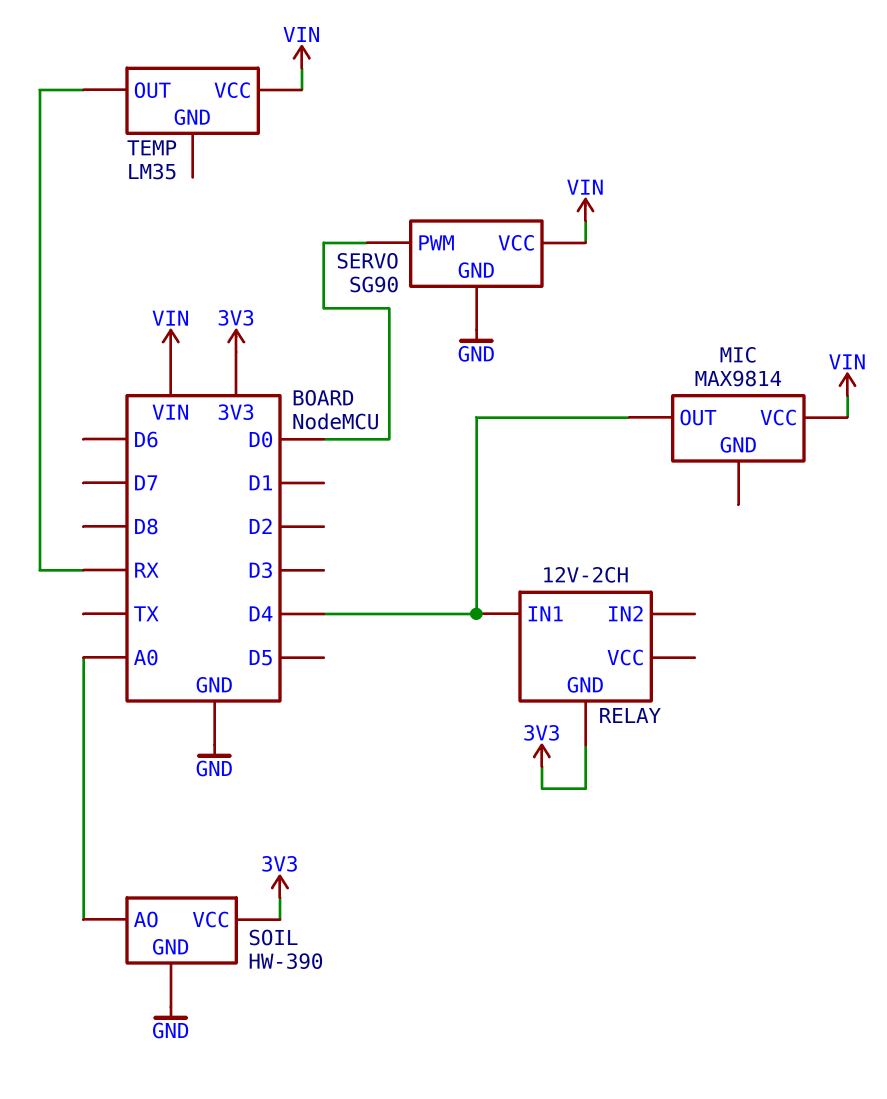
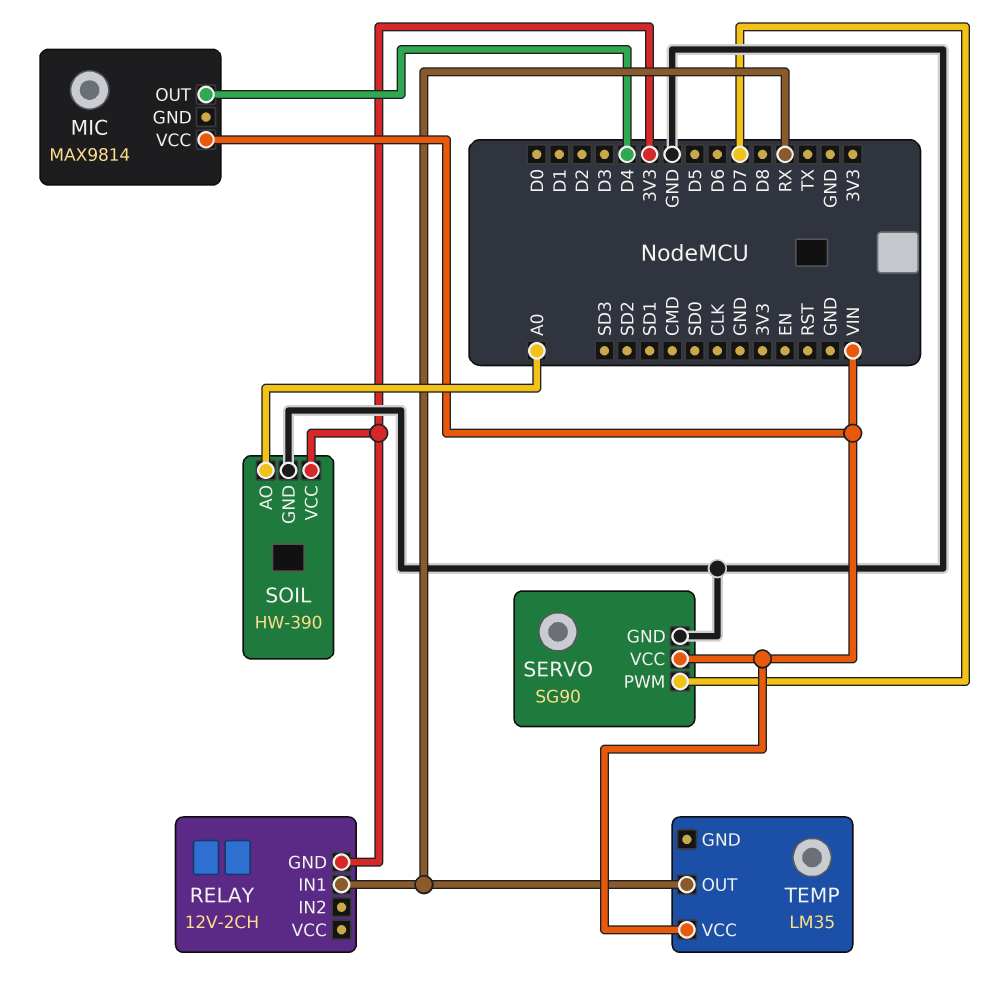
RELAY pin IN1: D4 -> RX
SERVO pin PWM: D0 -> D7

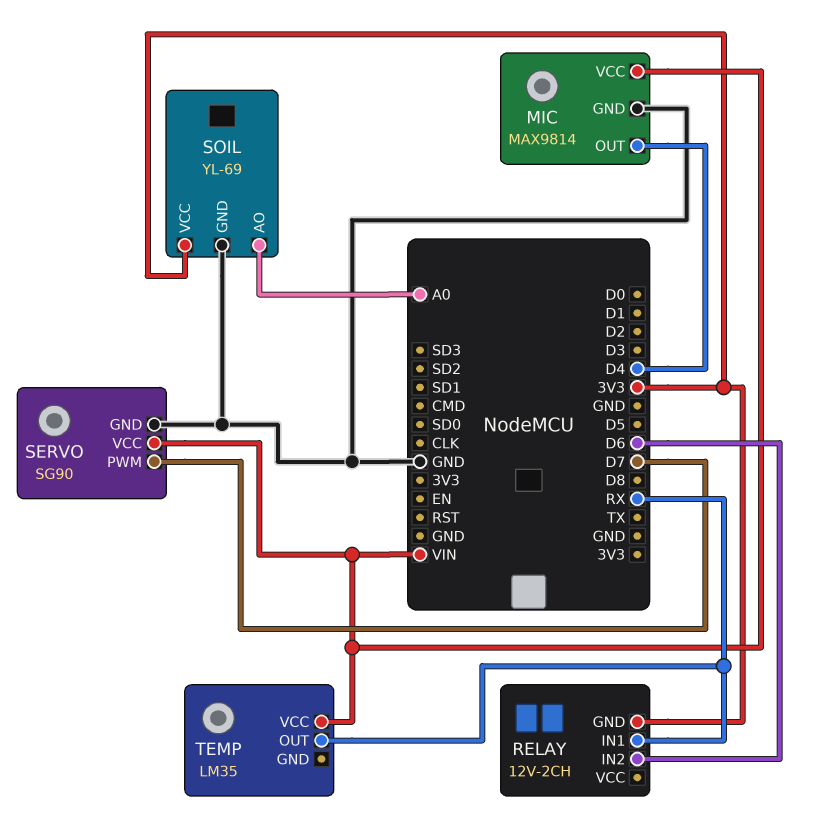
MIC pin GND: none -> GND
RELAY pin IN2: none -> D6
SOIL: HW-390 -> YL-69

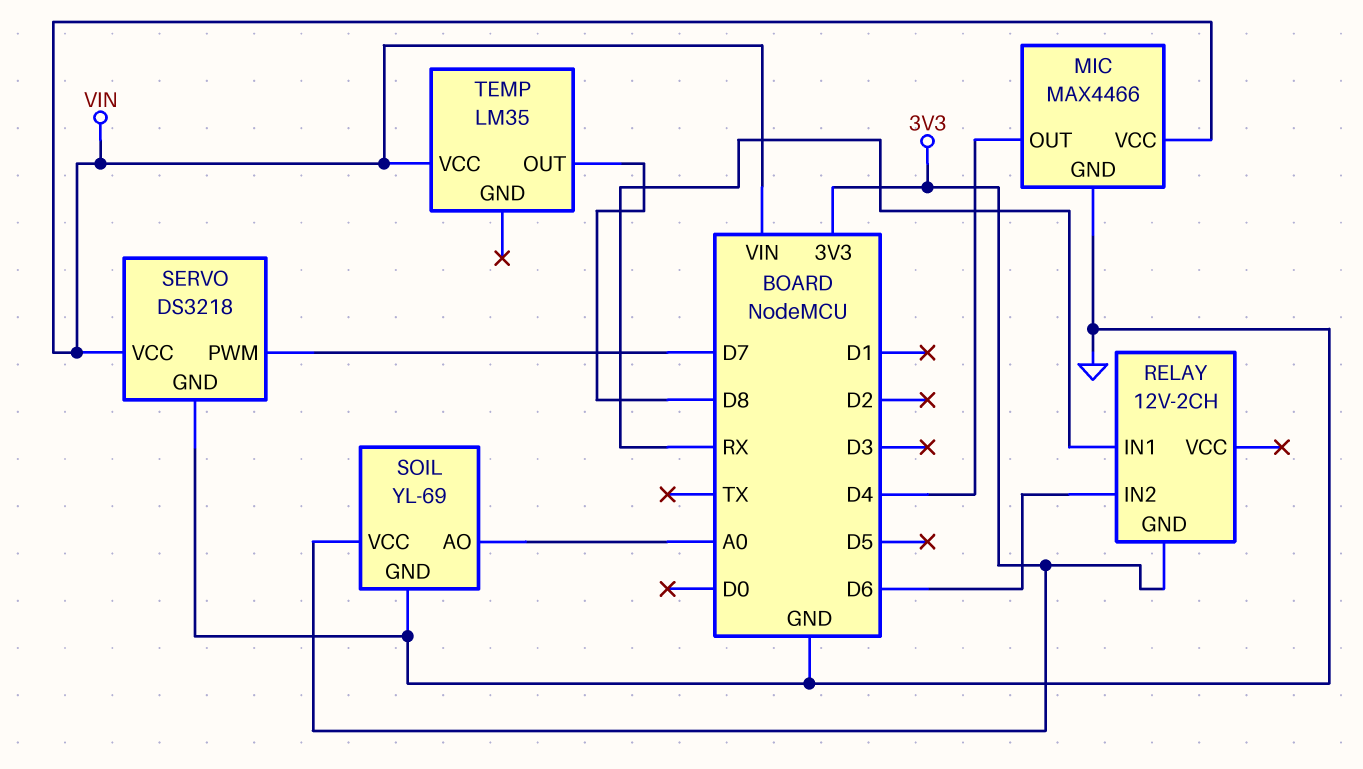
MIC: MAX9814 -> MAX4466
SERVO: SG90 -> DS3218
TEMP pin OUT: RX -> D8

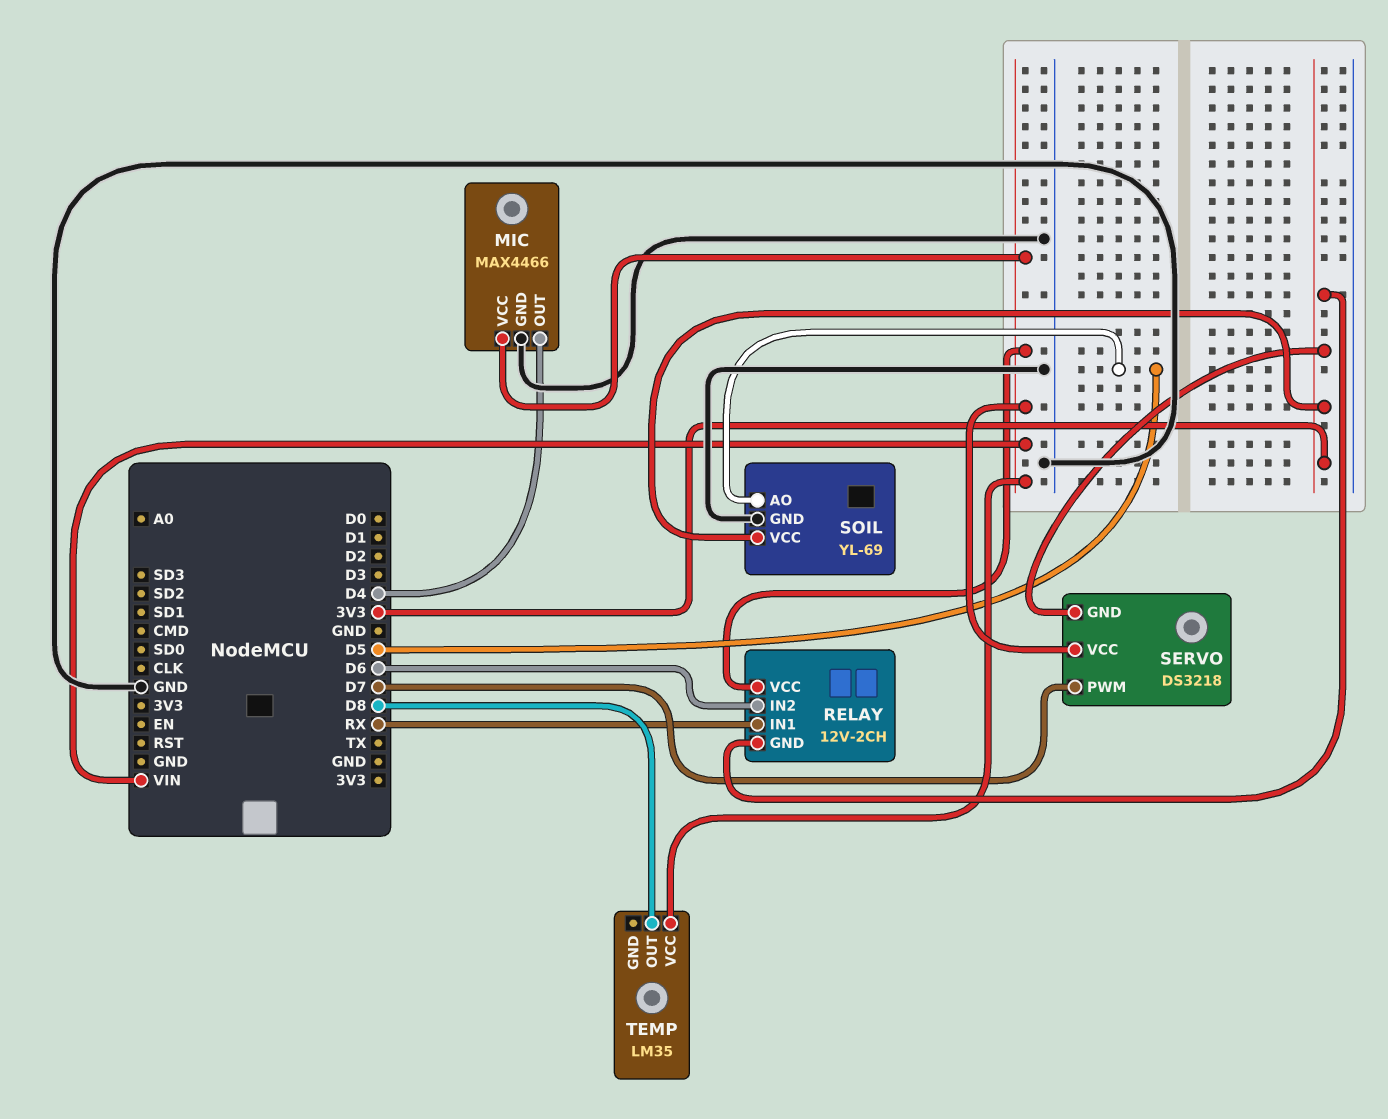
RELAY pin VCC: none -> VIN
SERVO pin GND: GND -> 3V3
SOIL pin AO: A0 -> D5

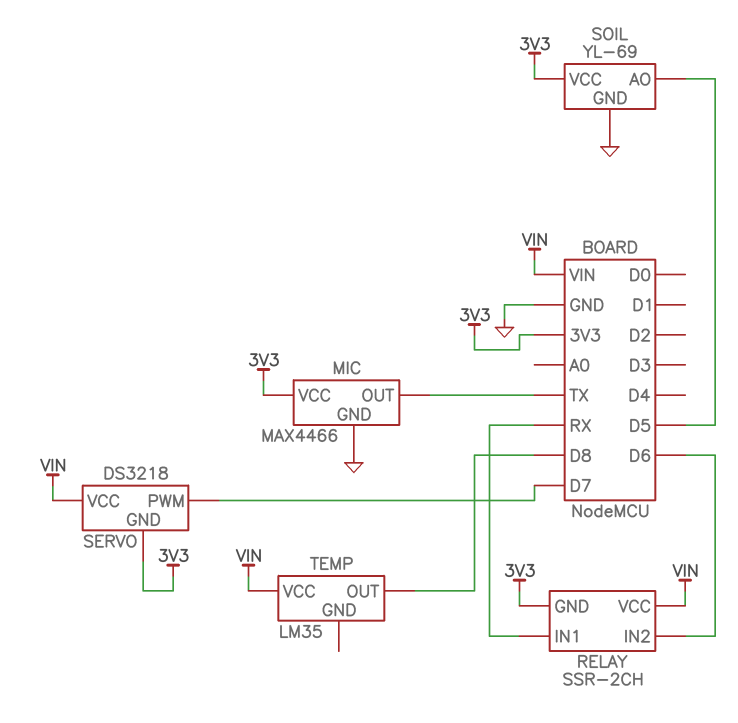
MIC pin OUT: D4 -> TX
MIC pin VCC: VIN -> 3V3
RELAY: 12V-2CH -> SSR-2CH

